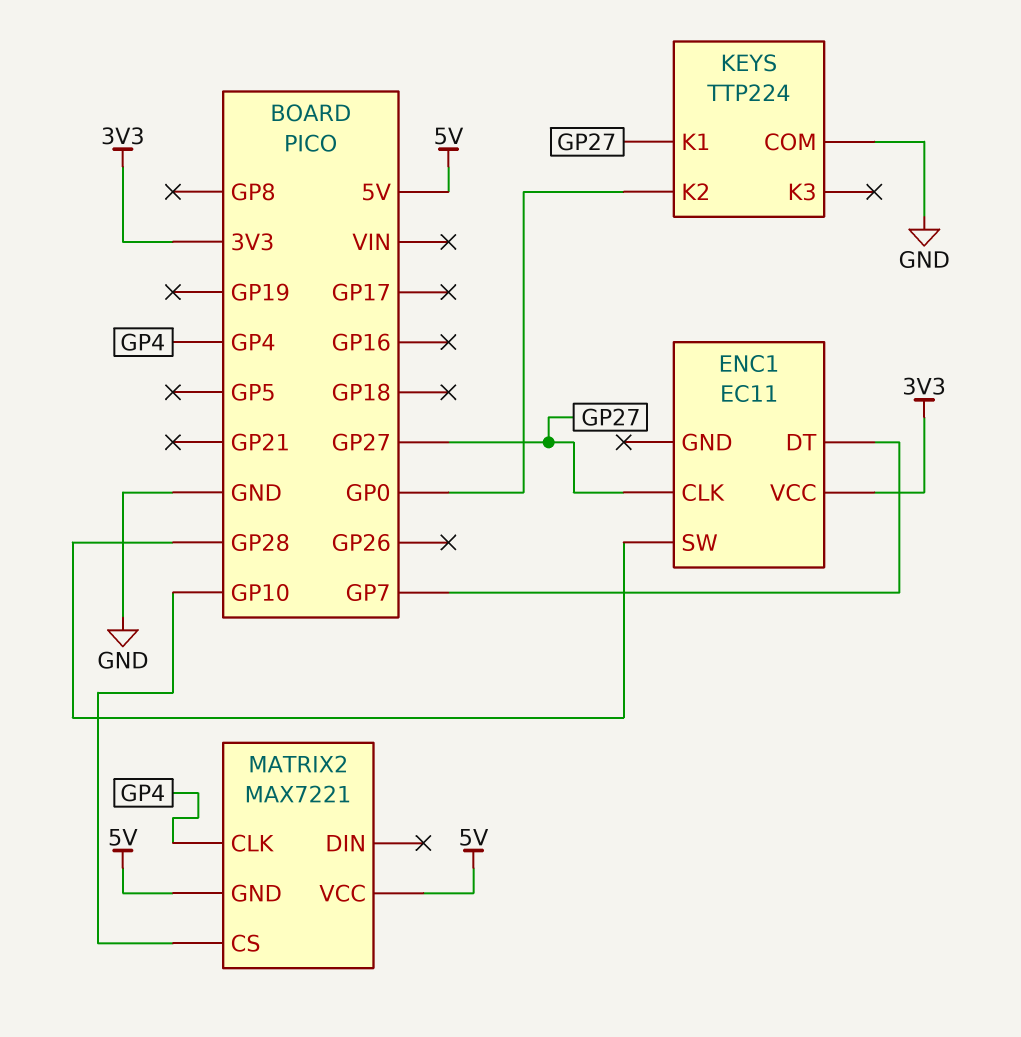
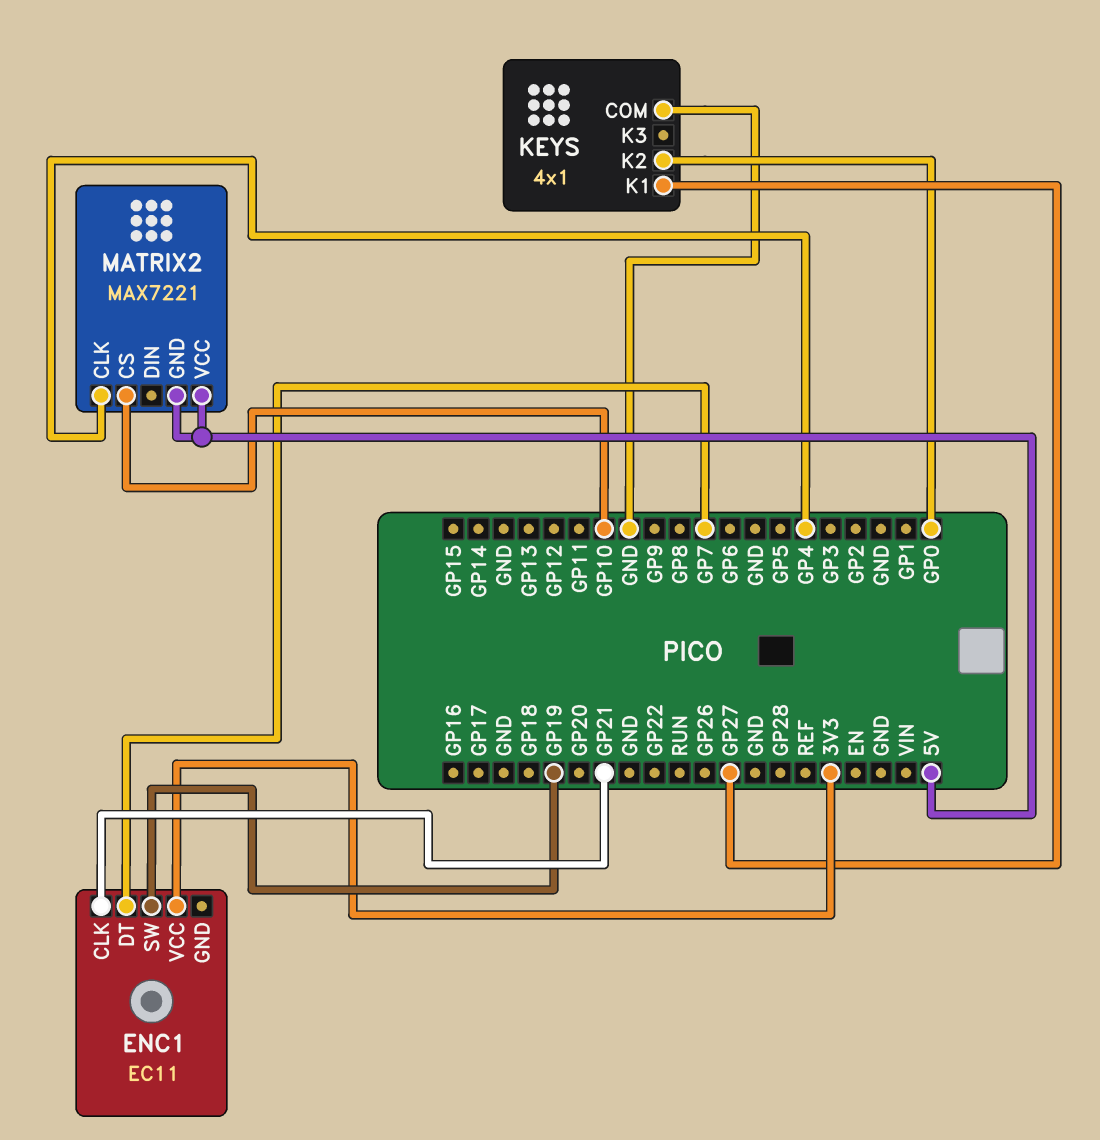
ENC1 pin CLK: GP27 -> GP21
ENC1 pin SW: GP28 -> GP19
KEYS: TTP224 -> 4x1

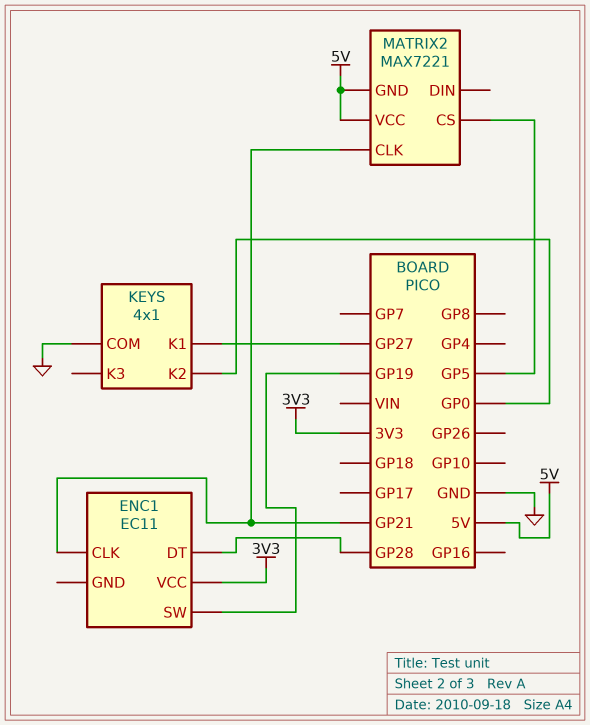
ENC1 pin DT: GP7 -> GP28
MATRIX2 pin CLK: GP4 -> GP21
MATRIX2 pin CS: GP10 -> GP5

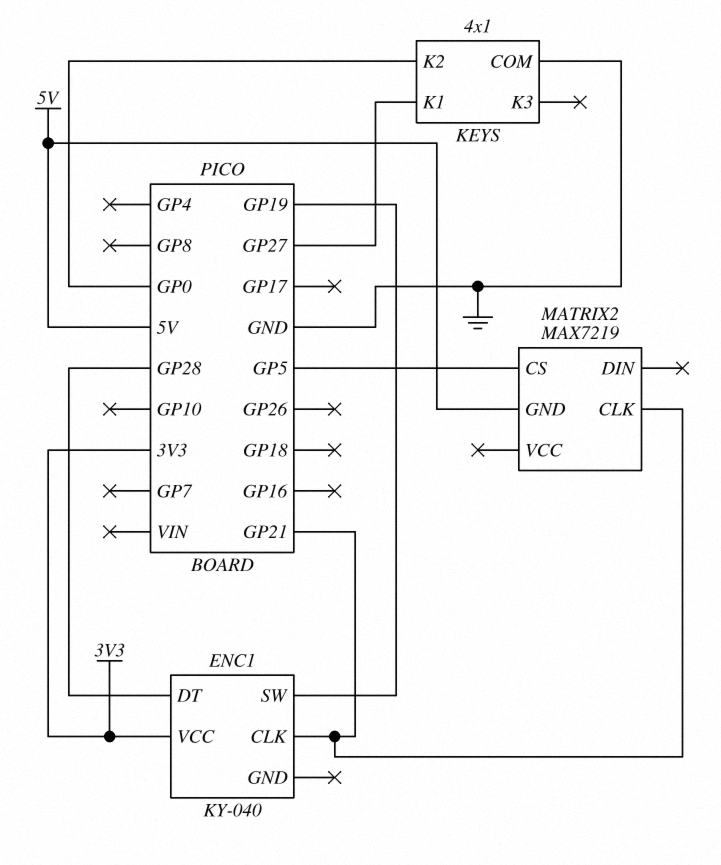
ENC1: EC11 -> KY-040
MATRIX2: MAX7221 -> MAX7219
MATRIX2 pin VCC: 5V -> none

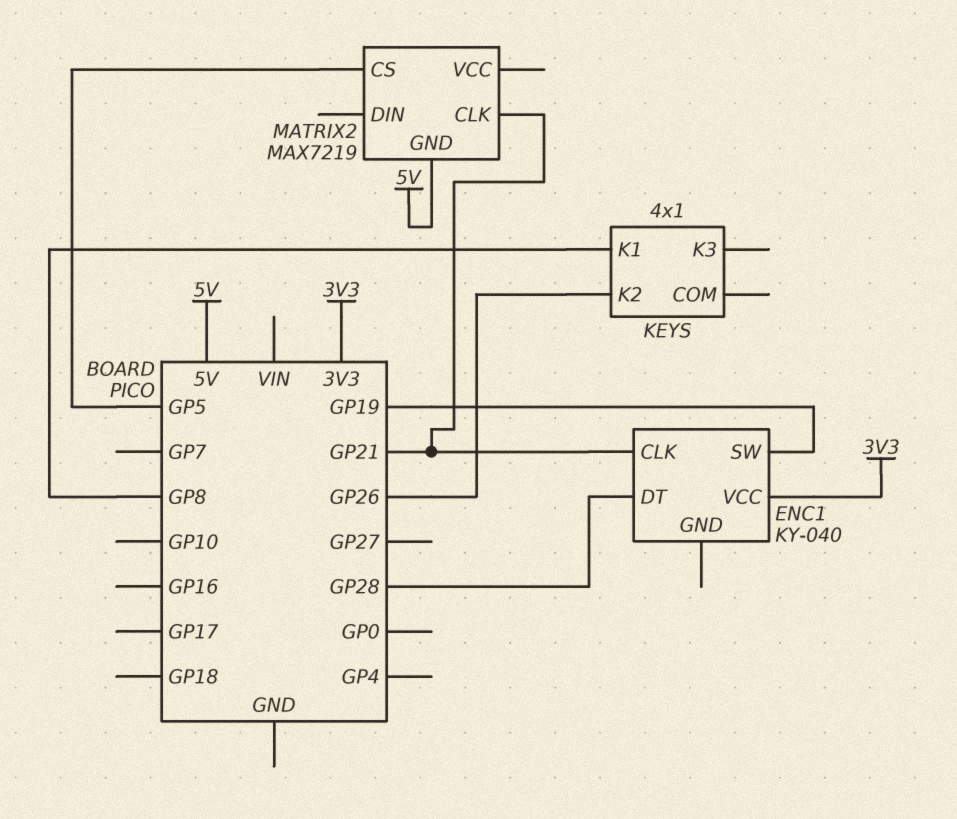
KEYS pin COM: GND -> none
KEYS pin K1: GP27 -> GP8
KEYS pin K2: GP0 -> GP26

